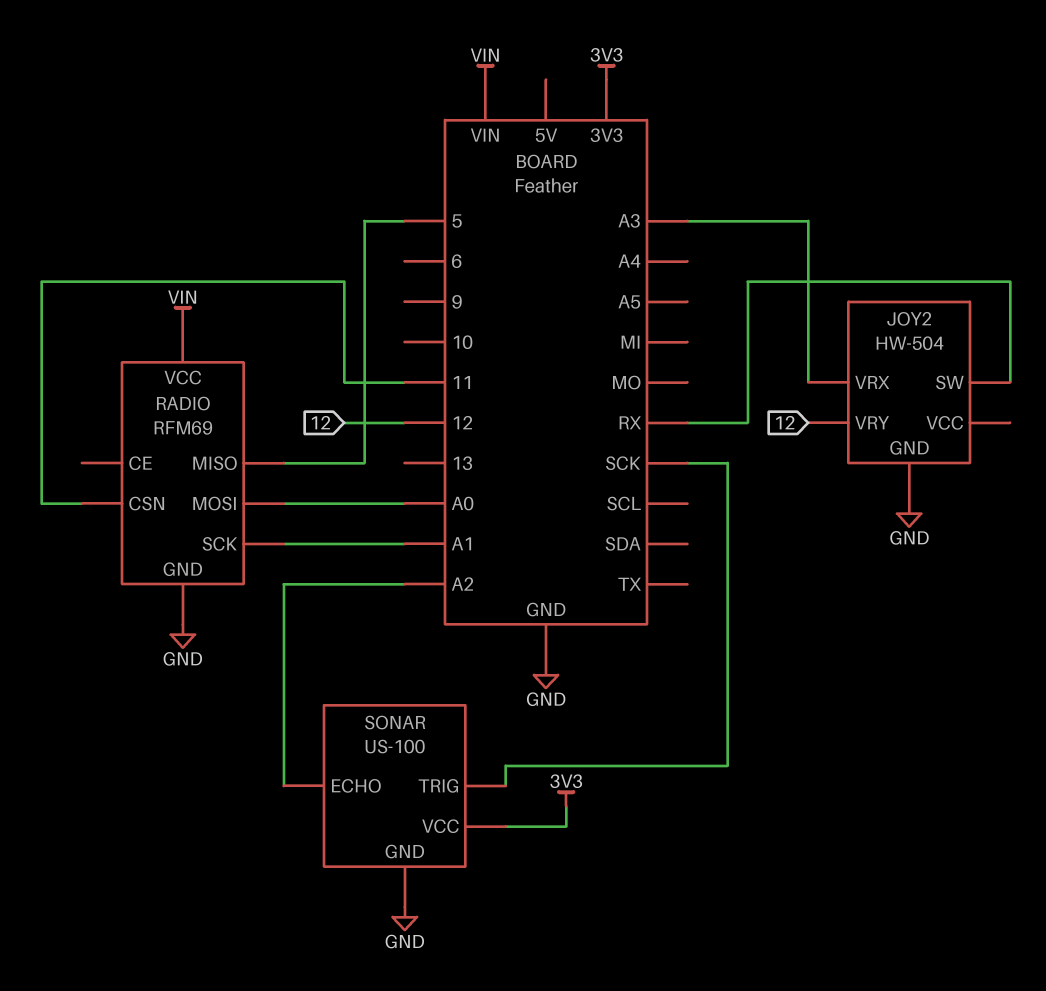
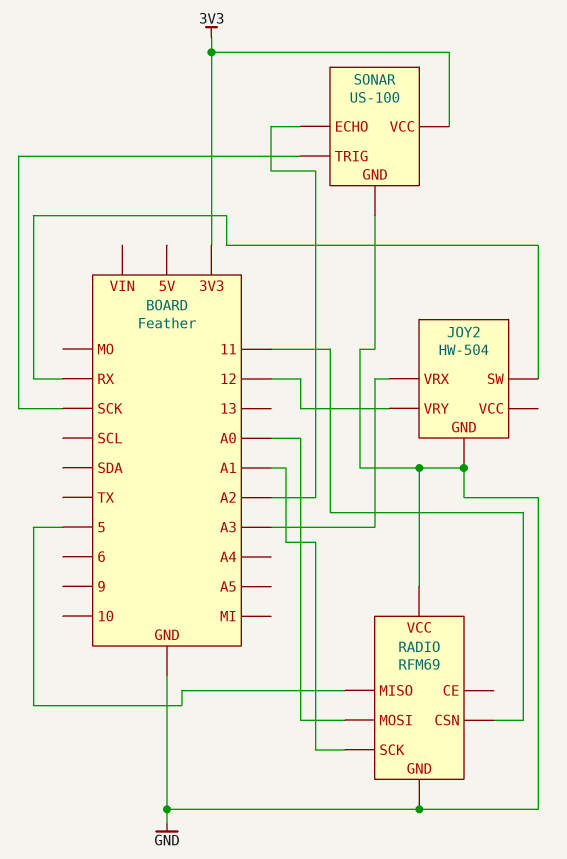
RADIO pin VCC: VIN -> GND

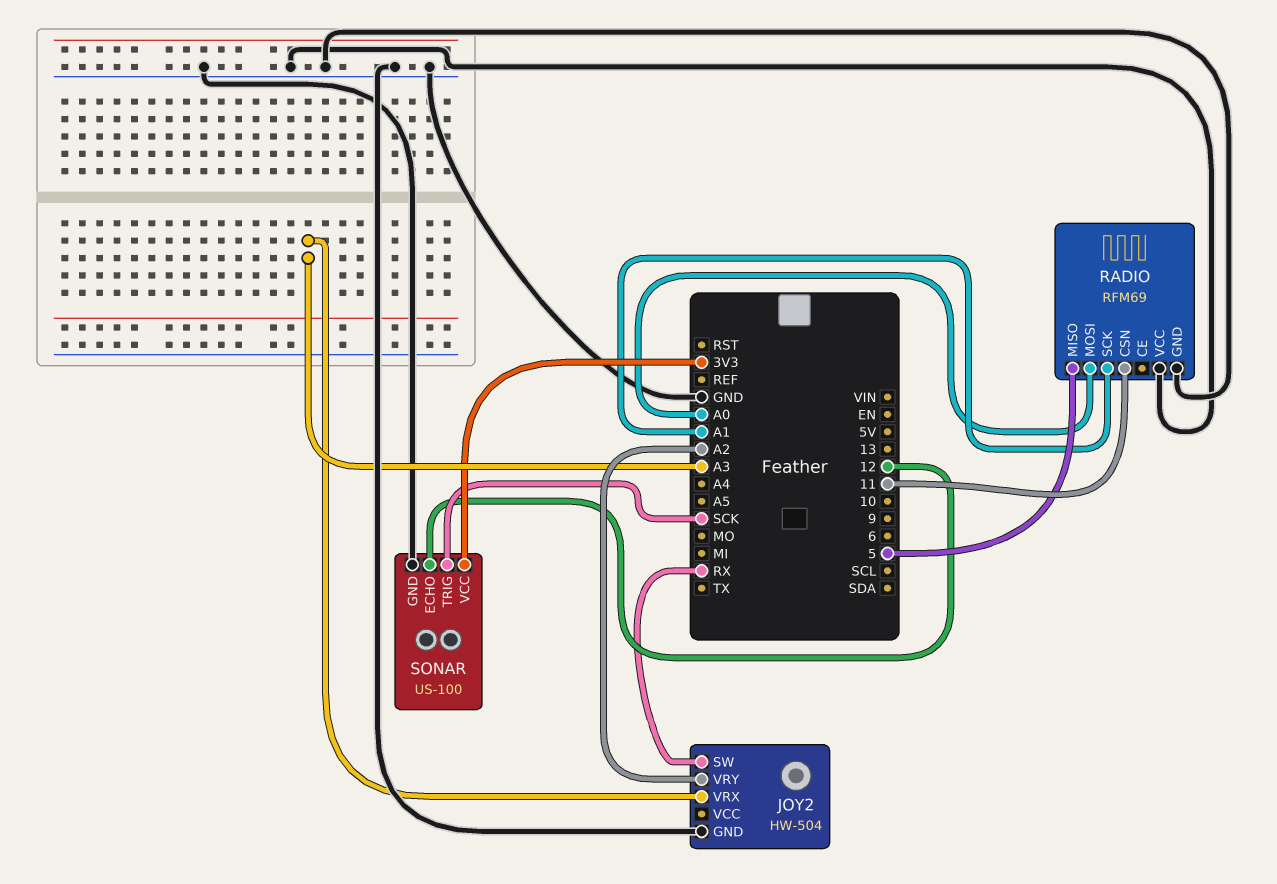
JOY2 pin VRY: 12 -> A2
SONAR pin ECHO: A2 -> 12

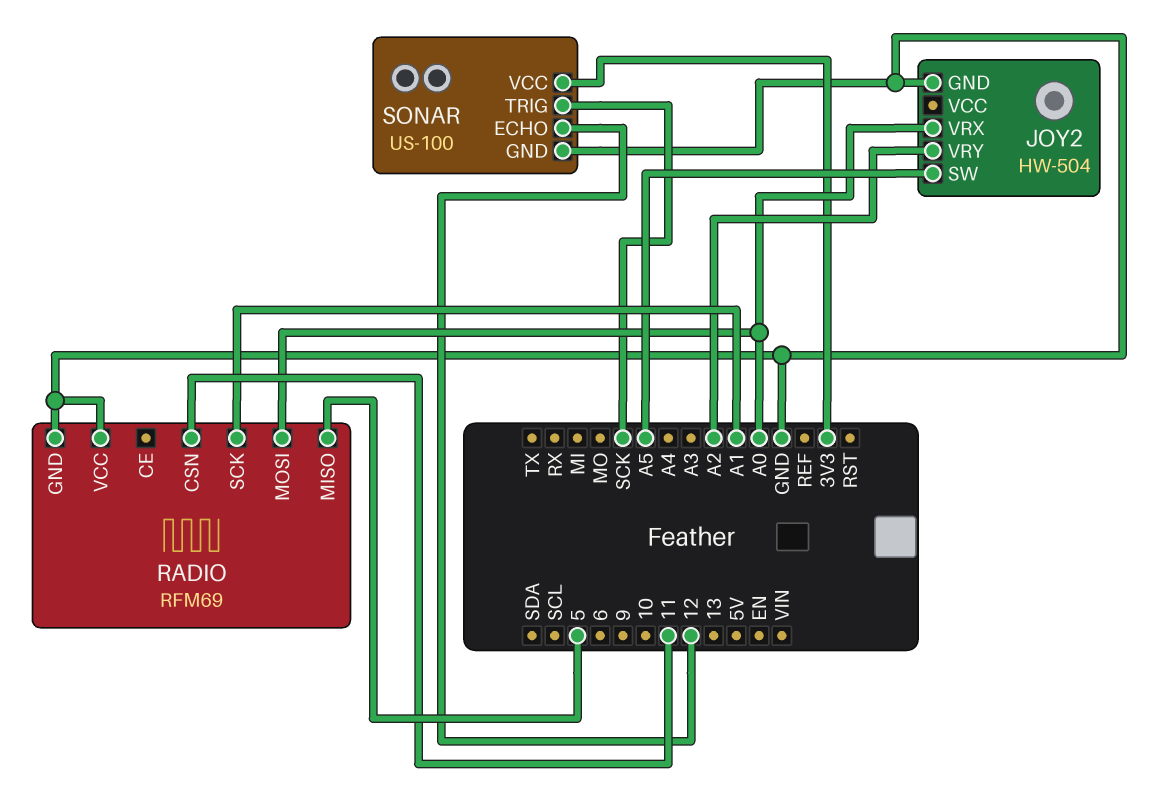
JOY2 pin SW: RX -> A5
JOY2 pin VRX: A3 -> A0

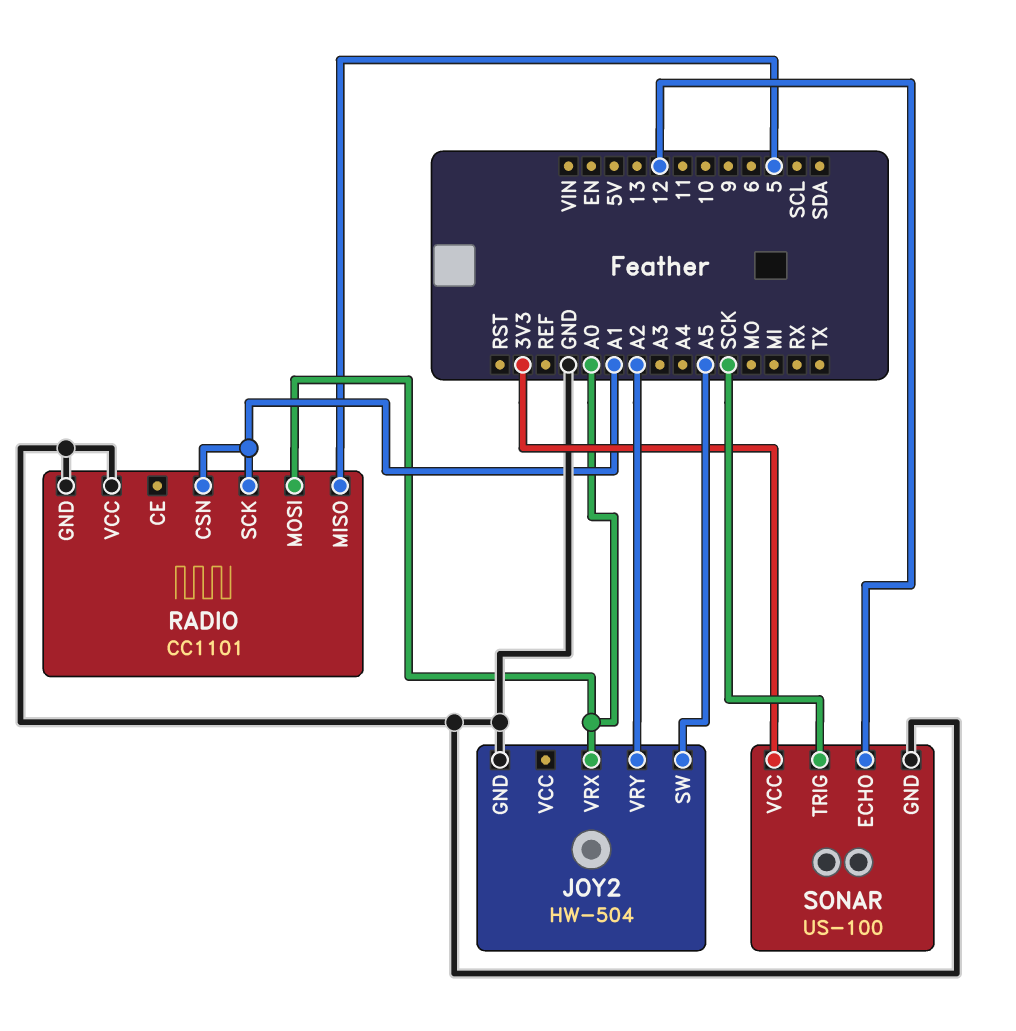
RADIO: RFM69 -> CC1101
RADIO pin CSN: 11 -> A1

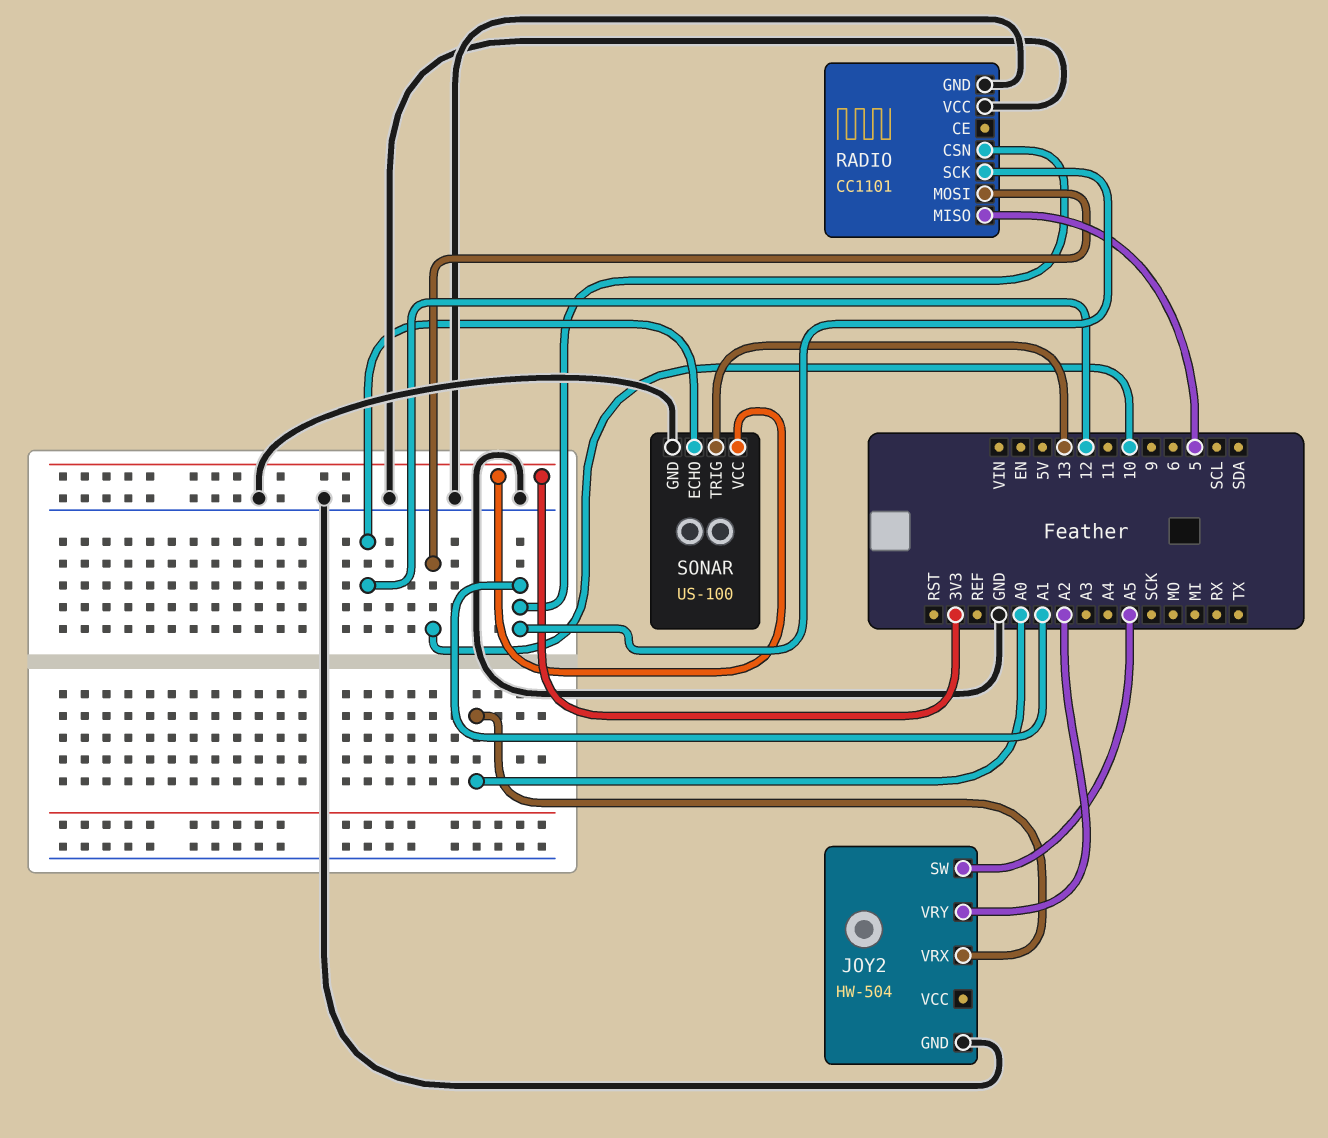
RADIO pin MOSI: A0 -> 10
SONAR pin TRIG: SCK -> 13

